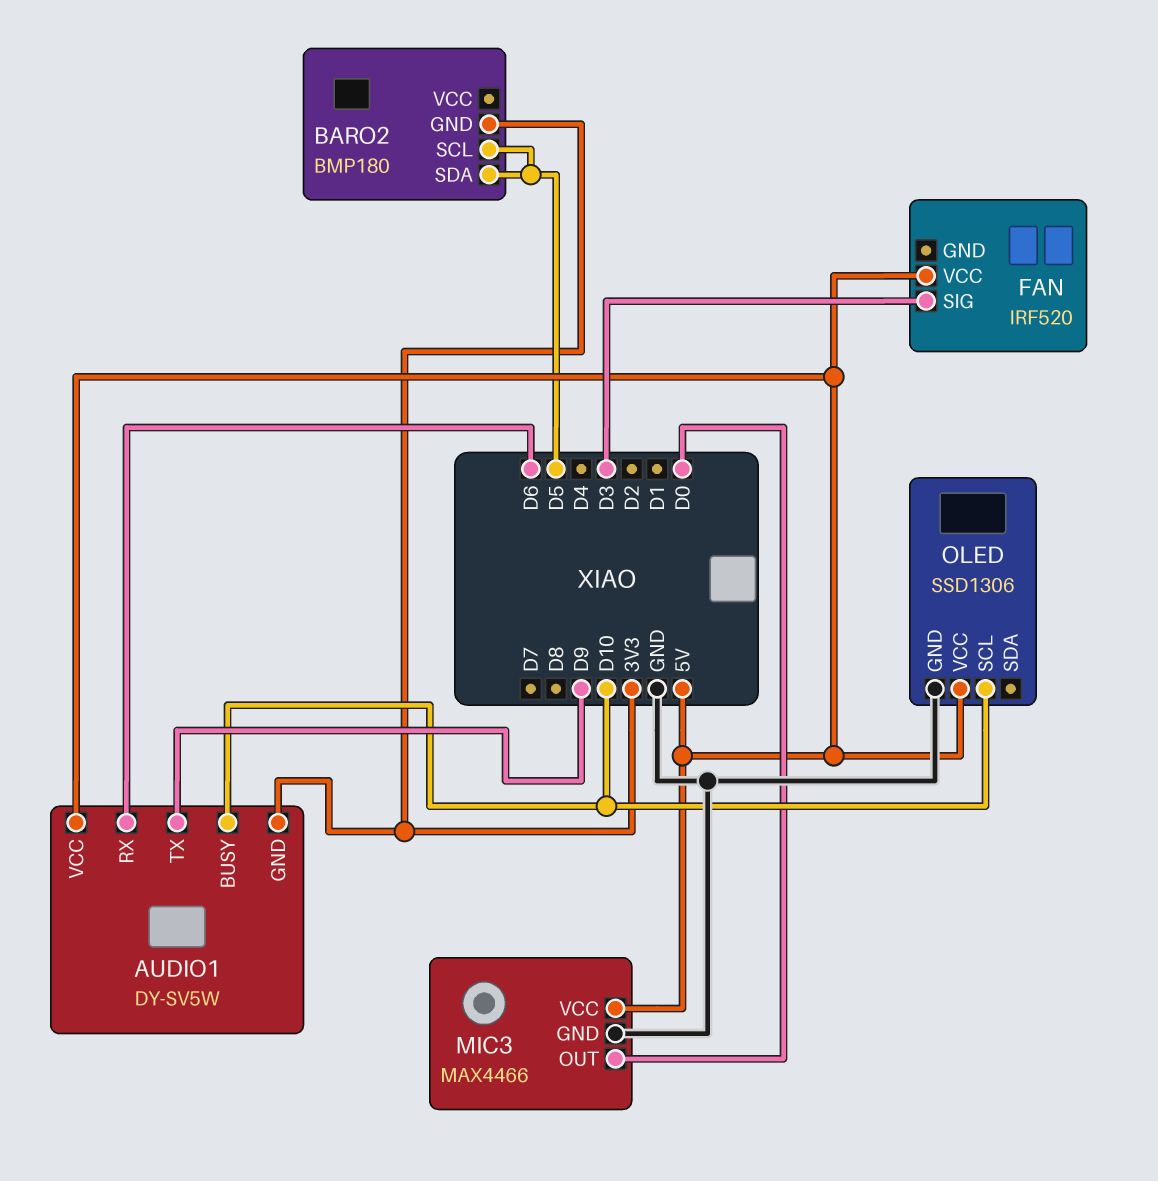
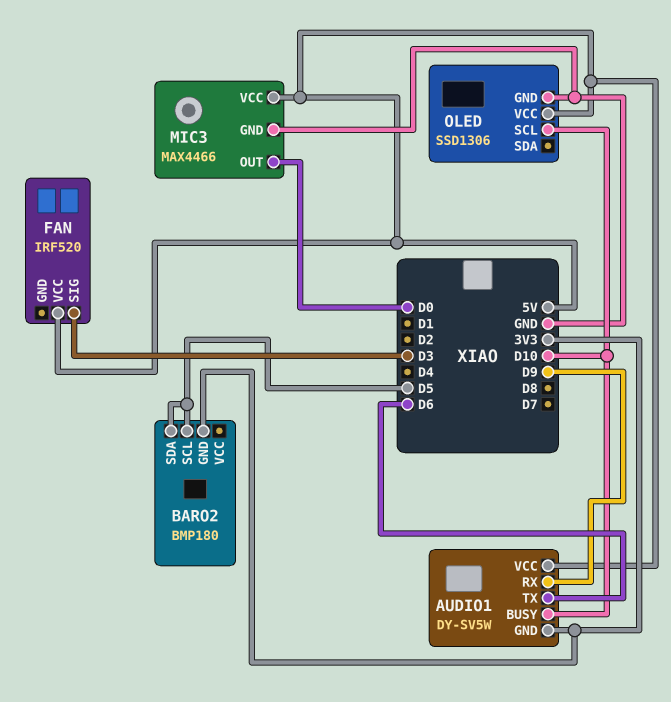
AUDIO1 pin RX: D6 -> D9
AUDIO1 pin TX: D9 -> D6

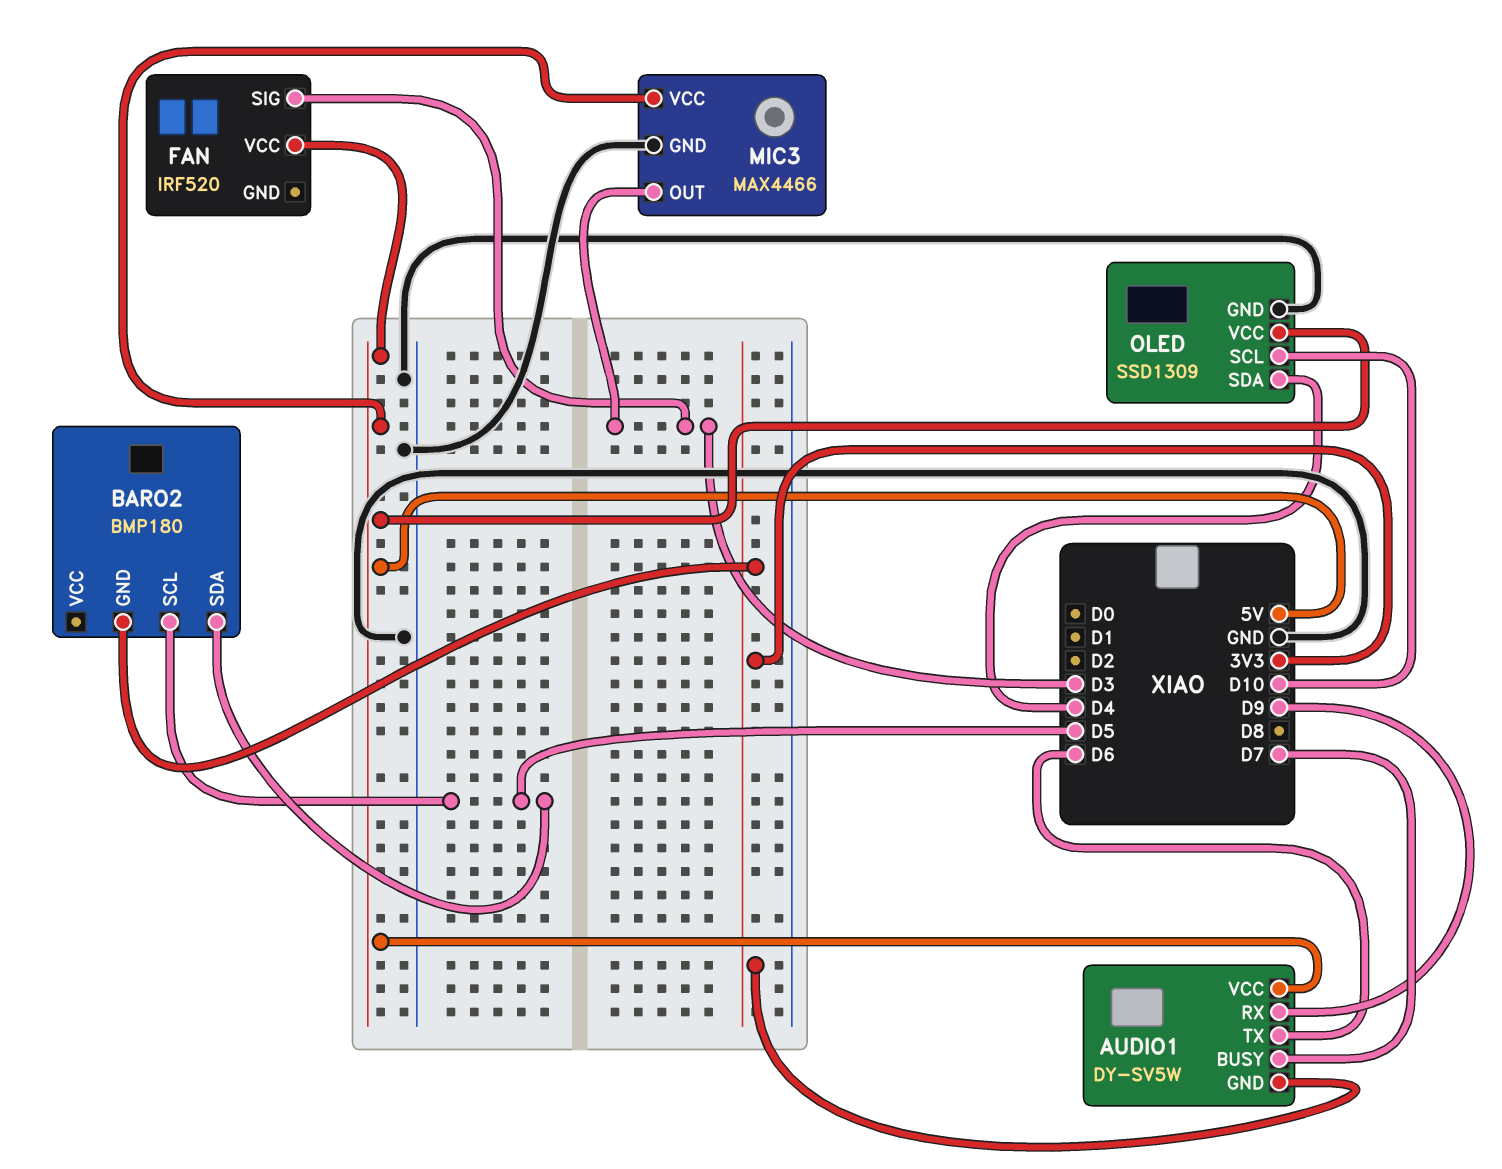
AUDIO1 pin BUSY: D10 -> D7
MIC3 pin OUT: D0 -> D3
OLED: SSD1306 -> SSD1309
OLED pin SDA: none -> D4

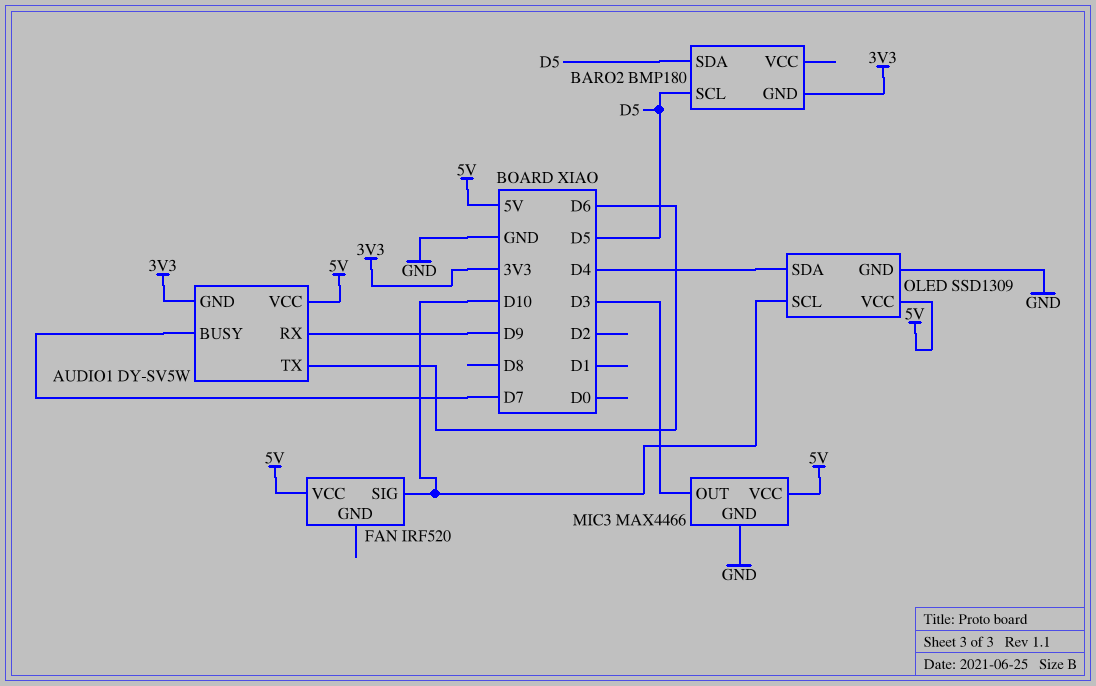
FAN pin SIG: D3 -> D10

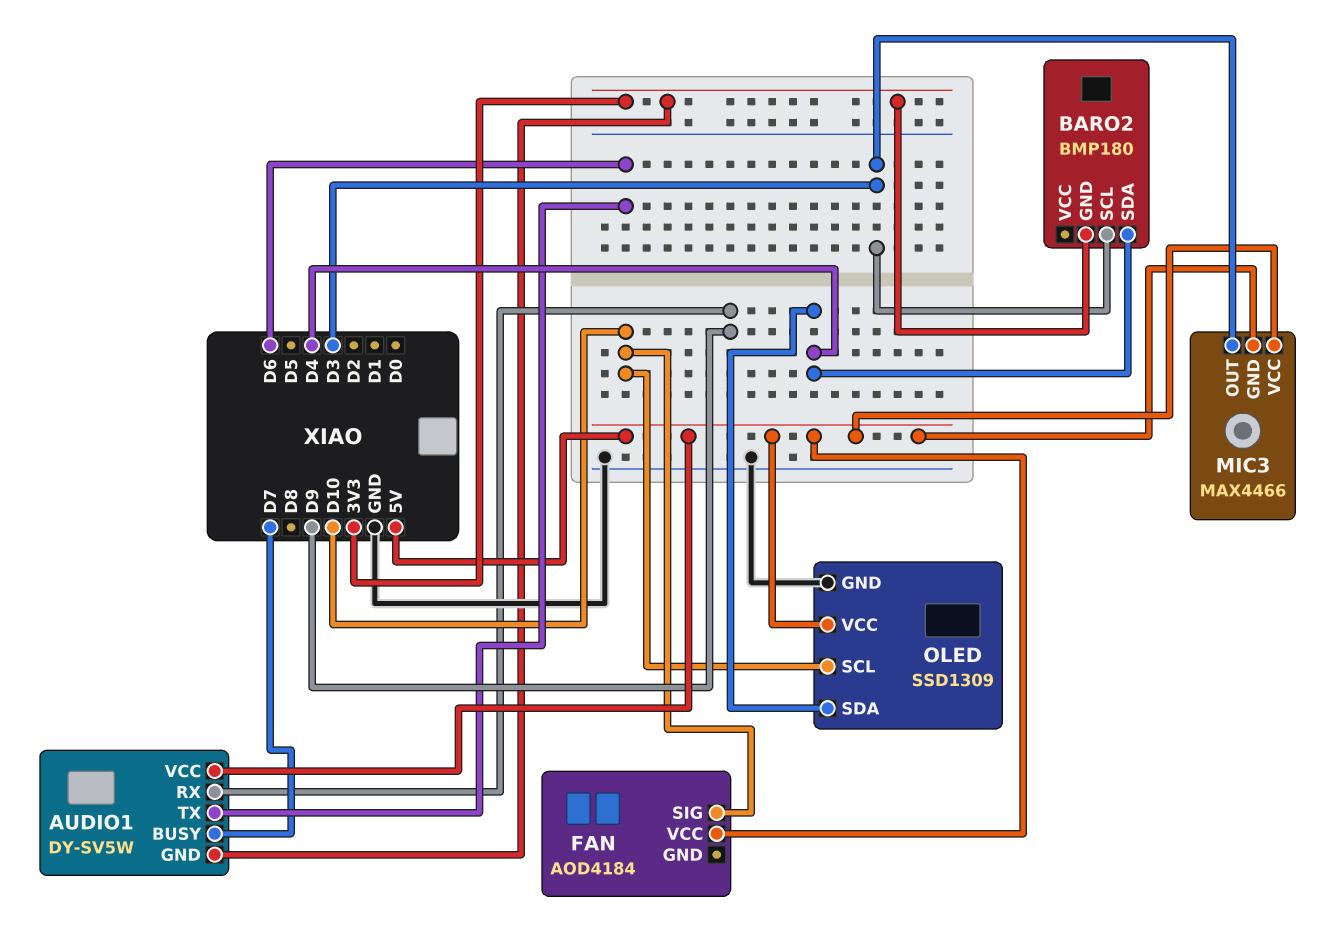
BARO2 pin SCL: D5 -> D3
BARO2 pin SDA: D5 -> D4
FAN: IRF520 -> AOD4184
MIC3 pin GND: GND -> 5V

